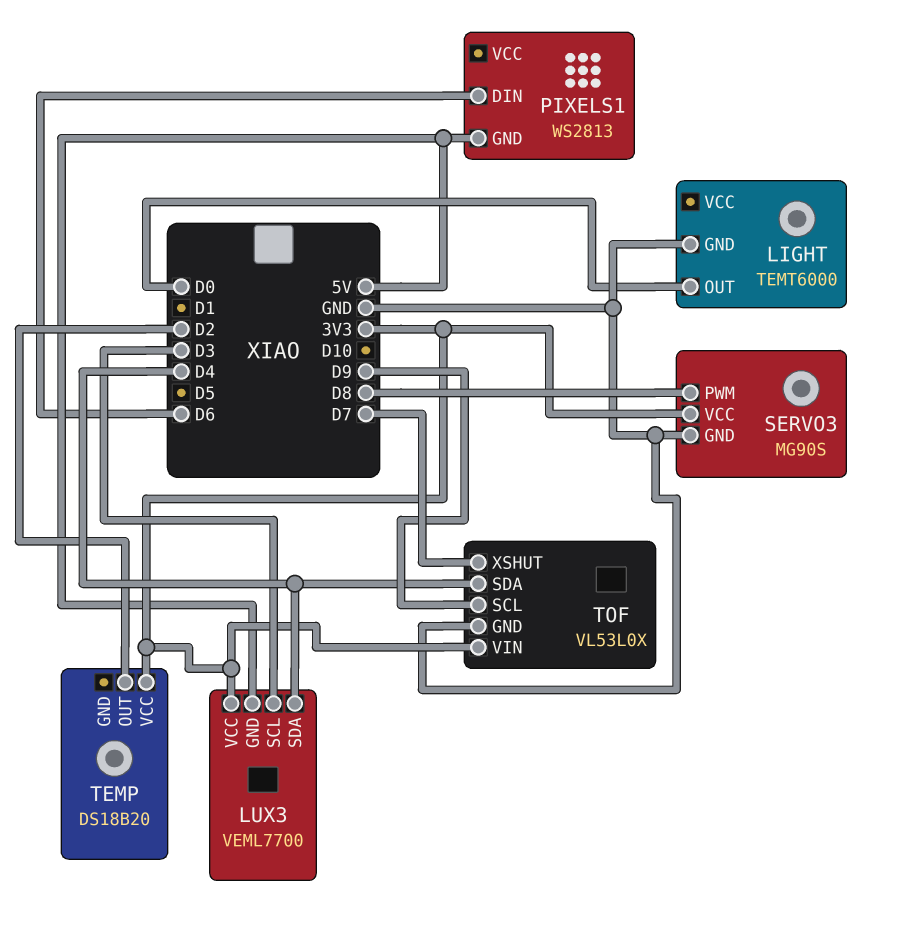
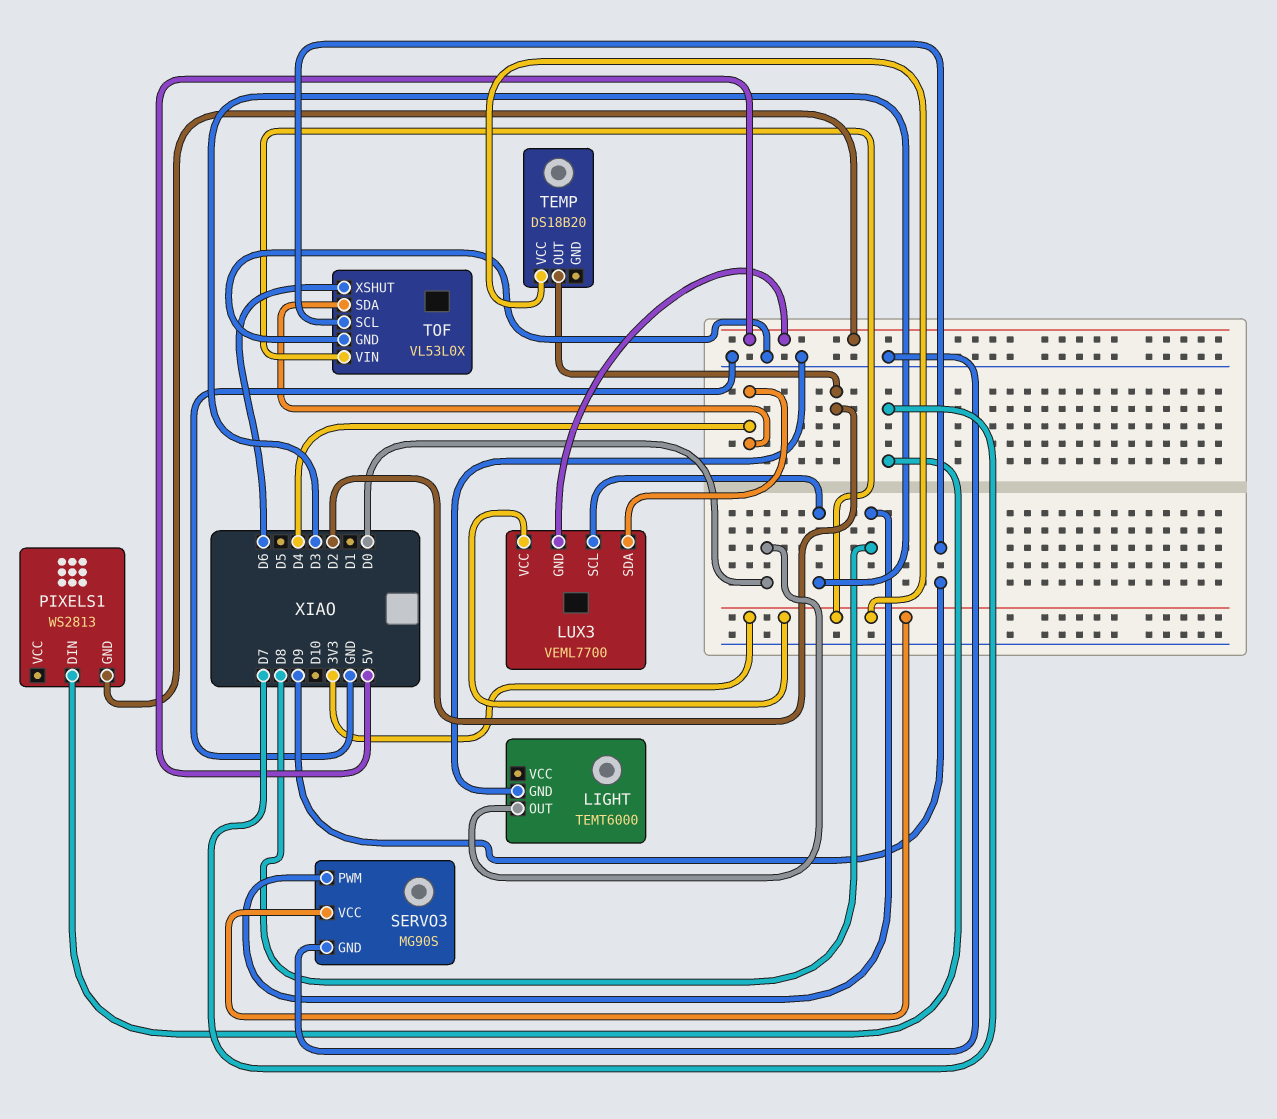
PIXELS1 pin DIN: D6 -> D7
TOF pin XSHUT: D7 -> D6

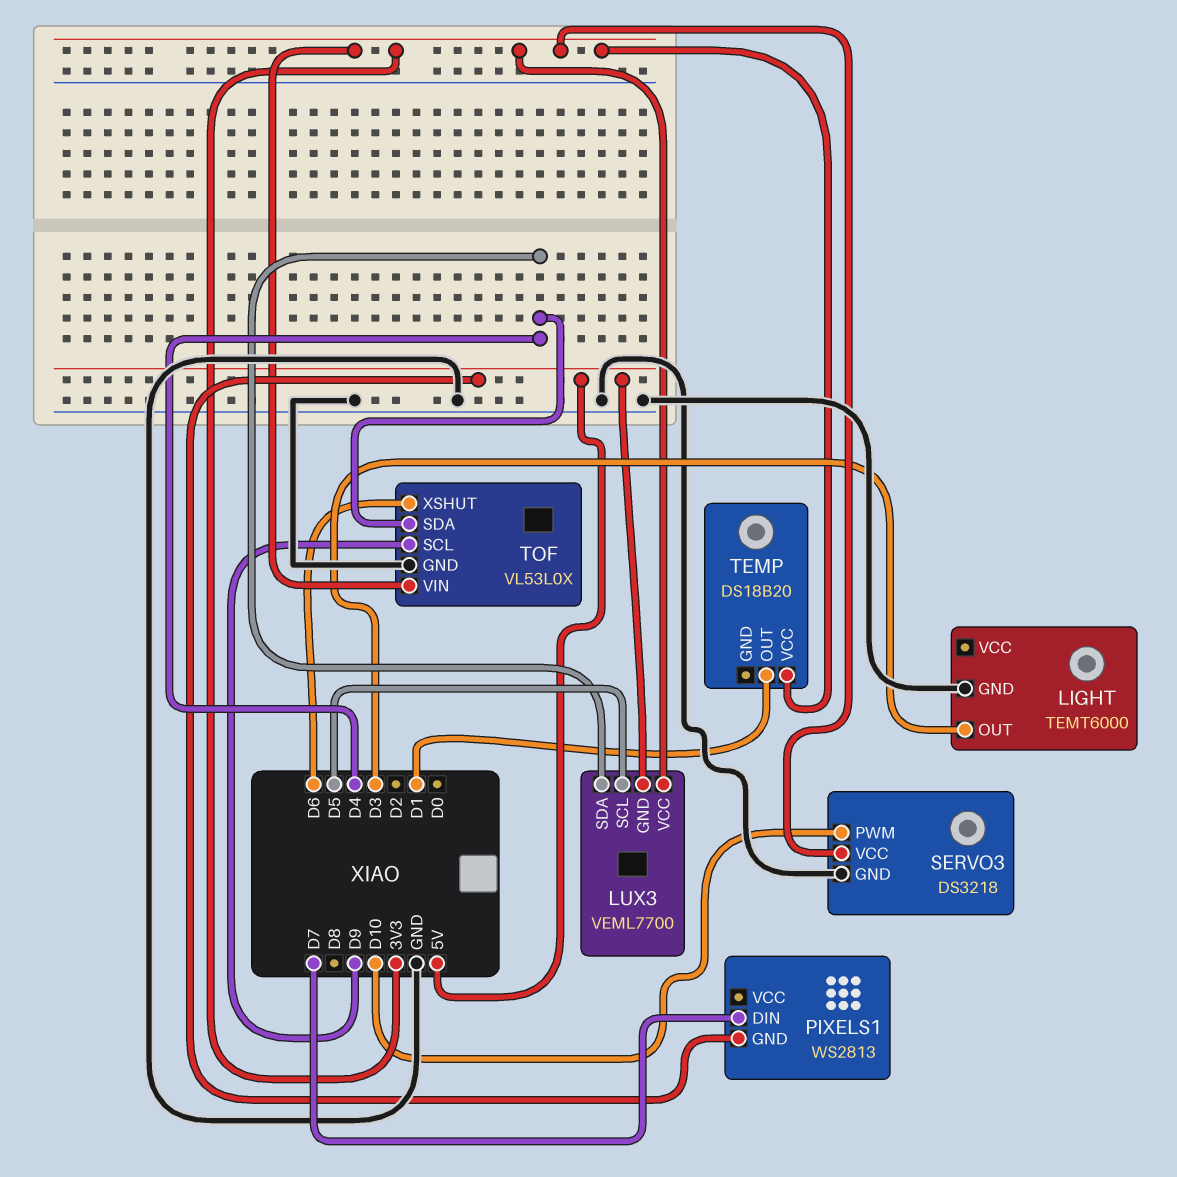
LIGHT pin OUT: D0 -> D3
LUX3 pin SCL: D3 -> D5
SERVO3: MG90S -> DS3218
SERVO3 pin PWM: D8 -> D10
TEMP pin OUT: D2 -> D1

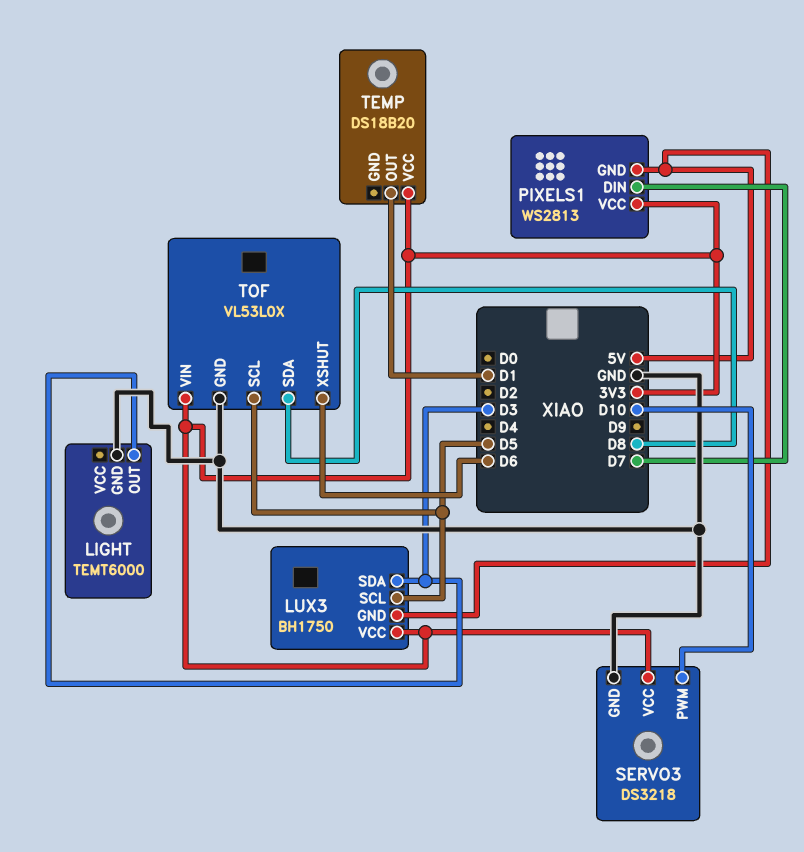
LUX3: VEML7700 -> BH1750
LUX3 pin SDA: D4 -> D3
PIXELS1 pin VCC: none -> 3V3
TOF pin SCL: D9 -> D5
TOF pin SDA: D4 -> D8

